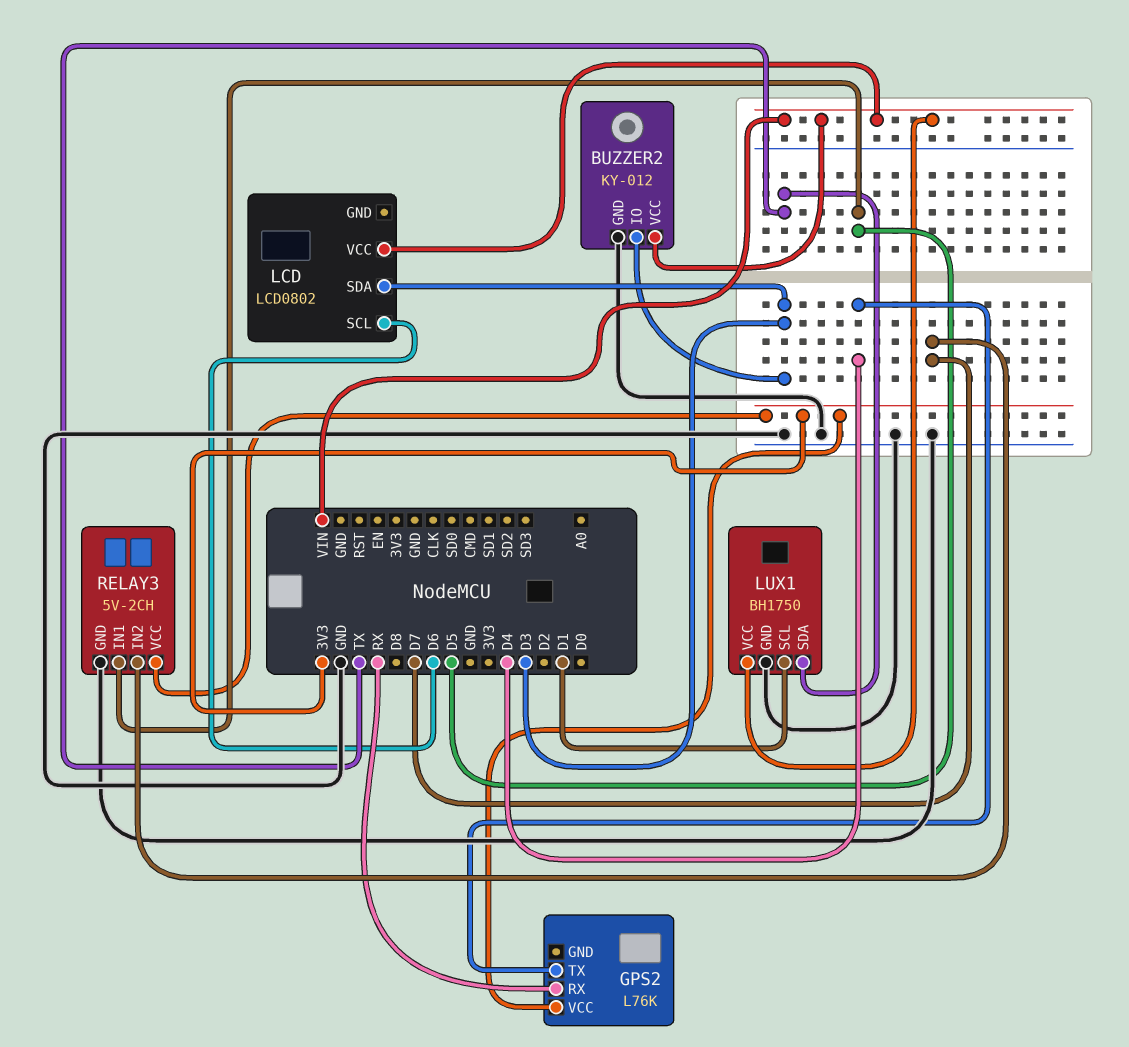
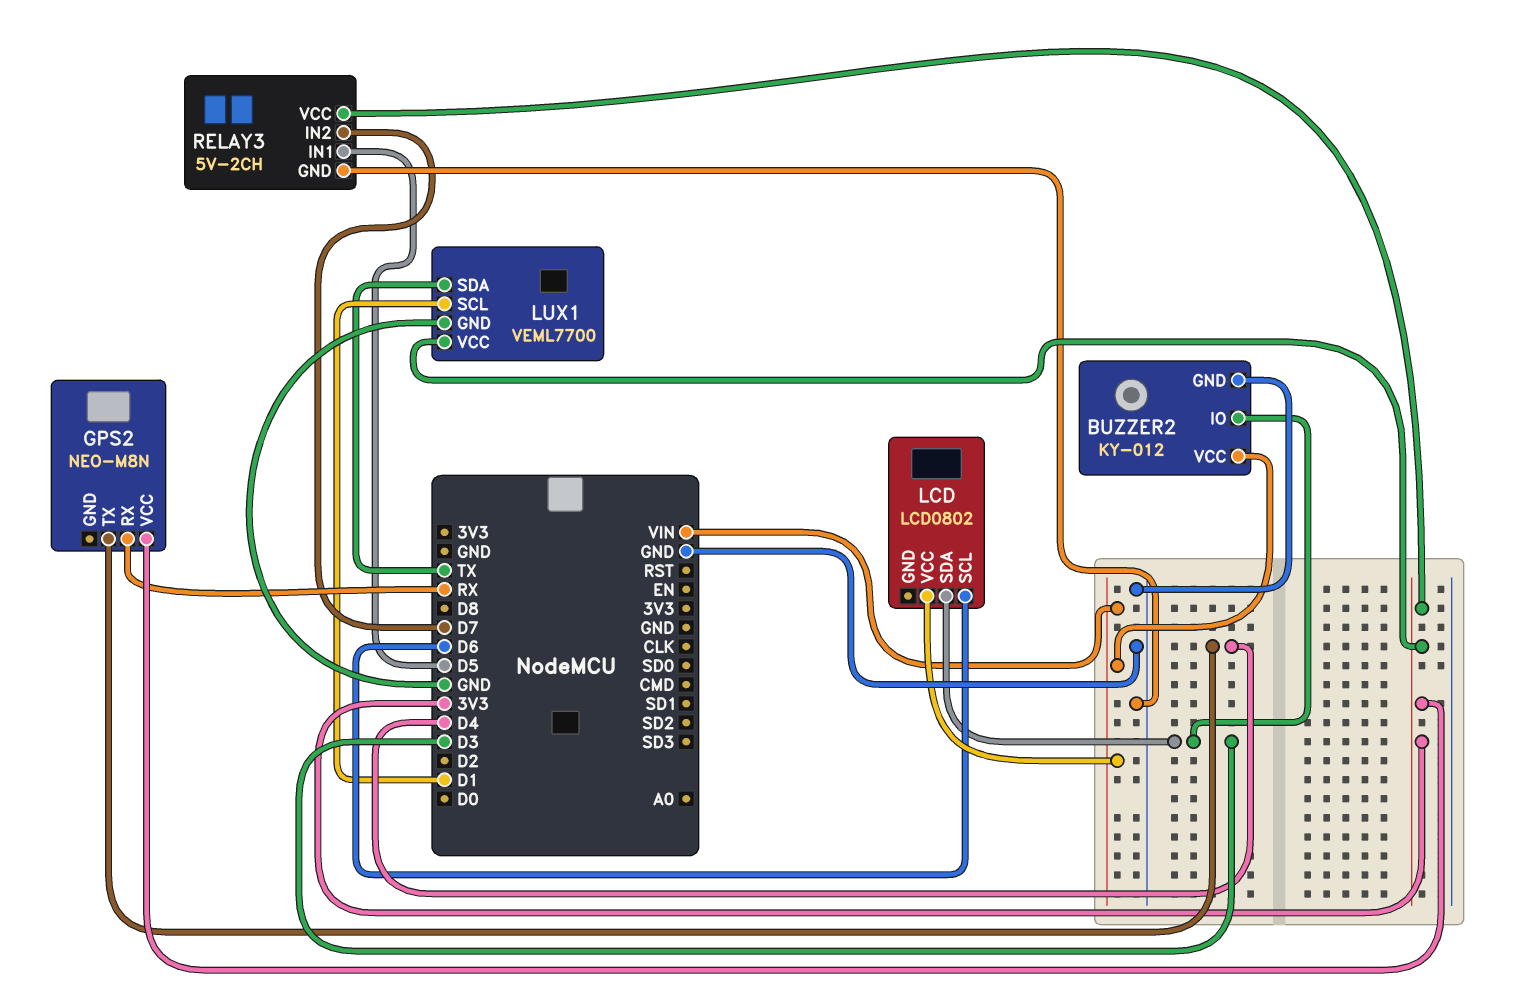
GPS2: L76K -> NEO-M8N
LUX1: BH1750 -> VEML7700
LUX1 pin VCC: VIN -> 3V3

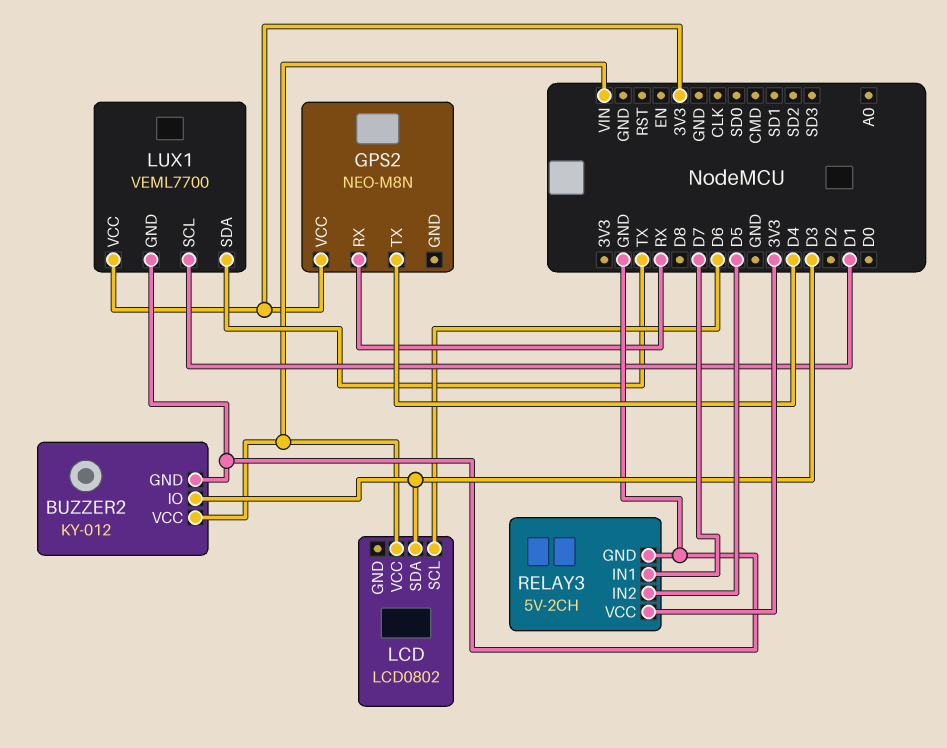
RELAY3 pin IN1: D5 -> D7
RELAY3 pin IN2: D7 -> D5

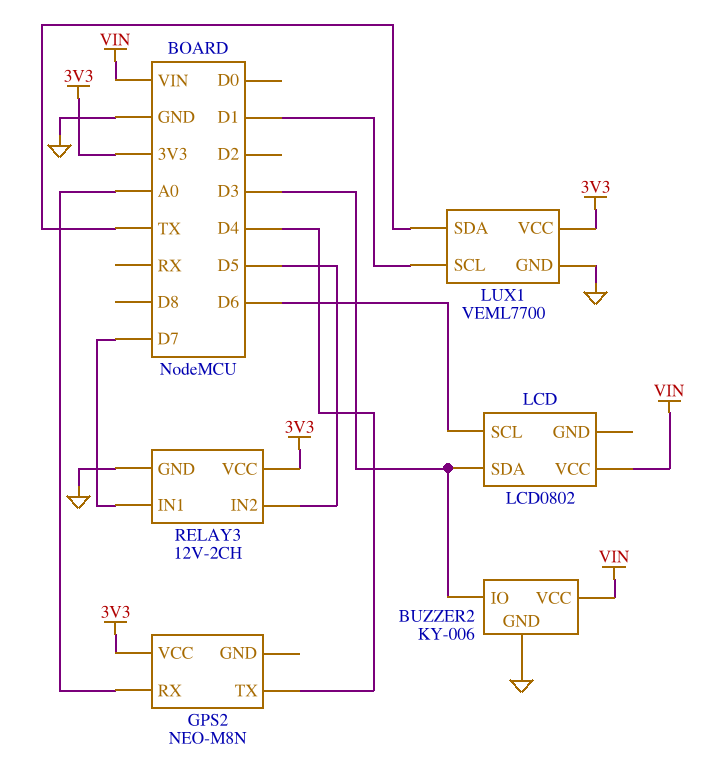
BUZZER2: KY-012 -> KY-006
GPS2 pin RX: RX -> A0
RELAY3: 5V-2CH -> 12V-2CH

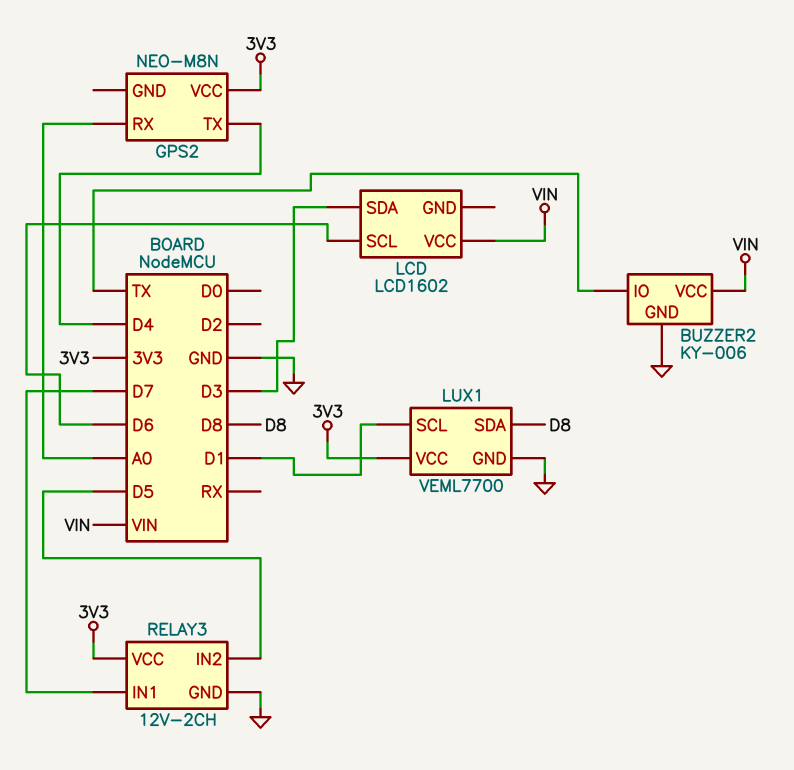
BUZZER2 pin IO: D3 -> TX
LCD: LCD0802 -> LCD1602
LUX1 pin SDA: TX -> D8

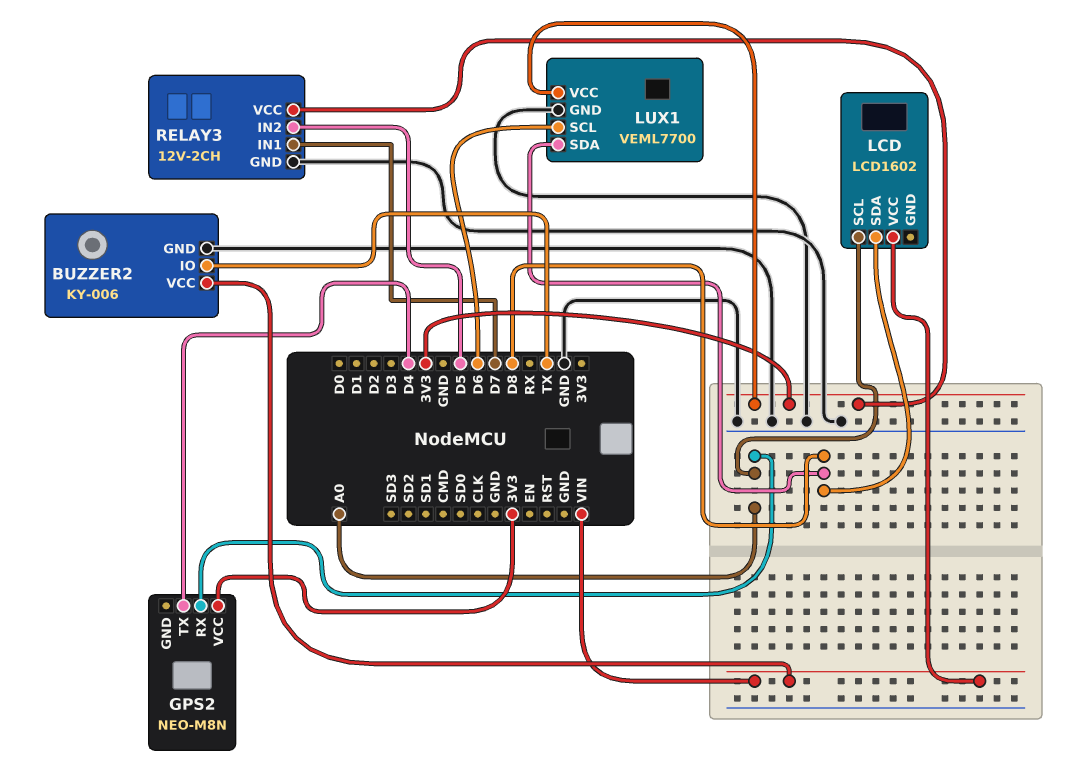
LCD pin SCL: D6 -> A0
LCD pin SDA: D3 -> D8
LUX1 pin SCL: D1 -> D6

